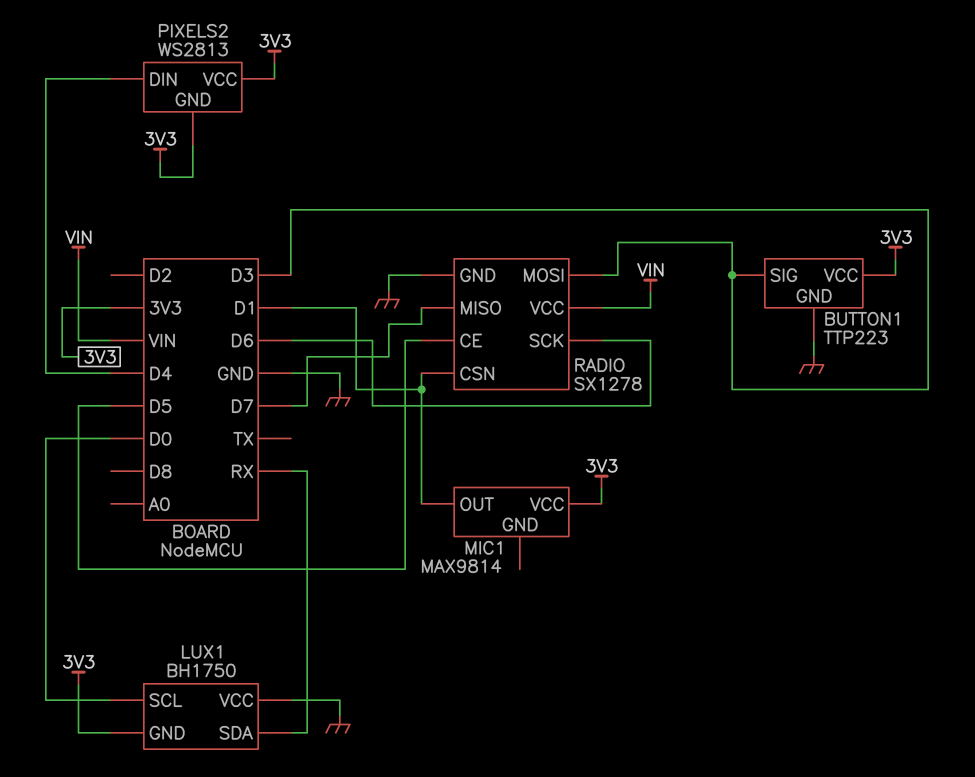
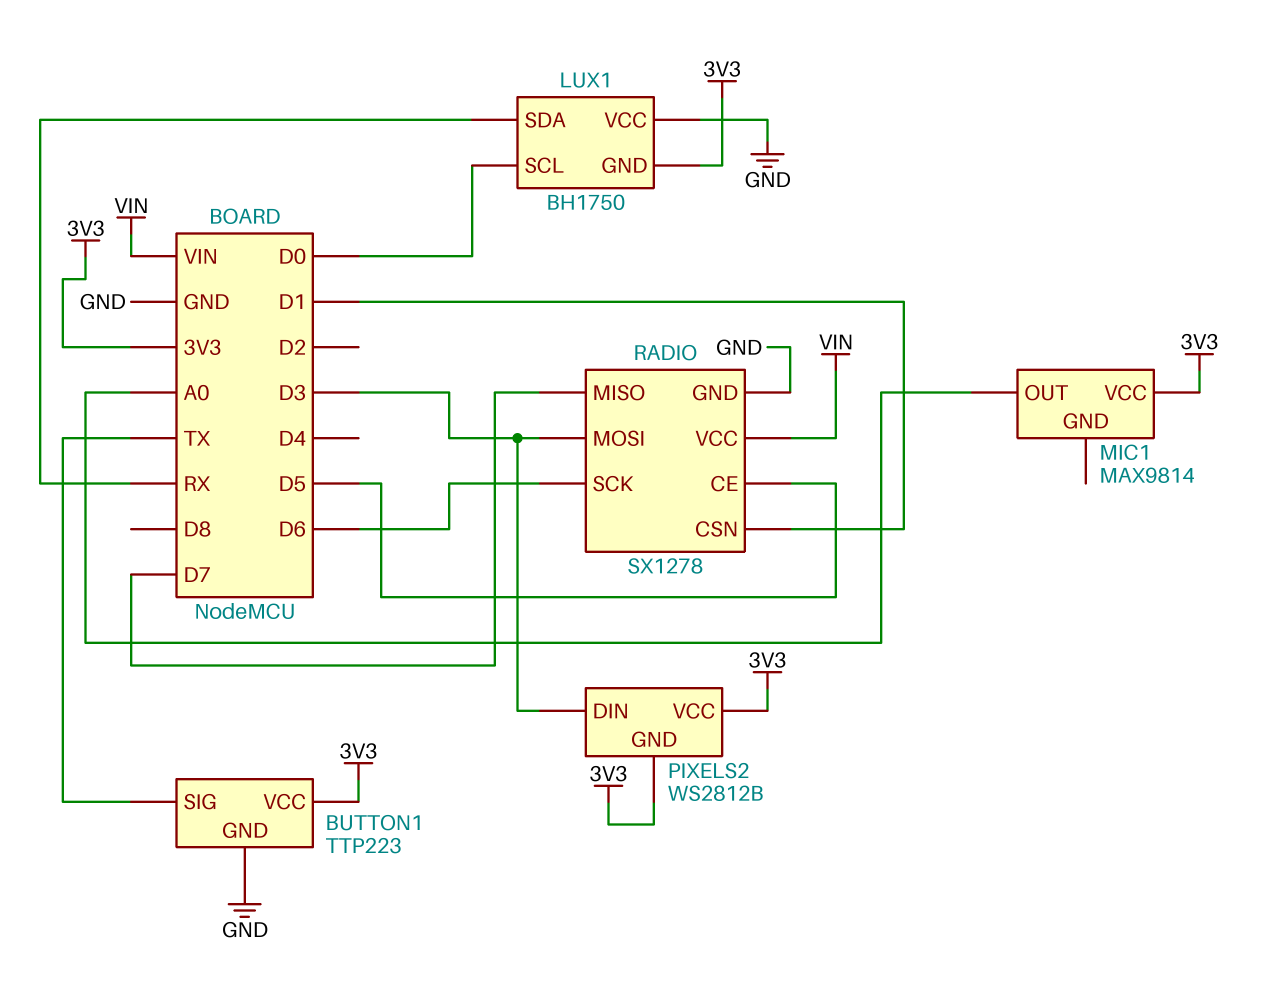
BUTTON1 pin SIG: D3 -> TX
MIC1 pin OUT: D1 -> A0
PIXELS2: WS2813 -> WS2812B
PIXELS2 pin DIN: D4 -> D3

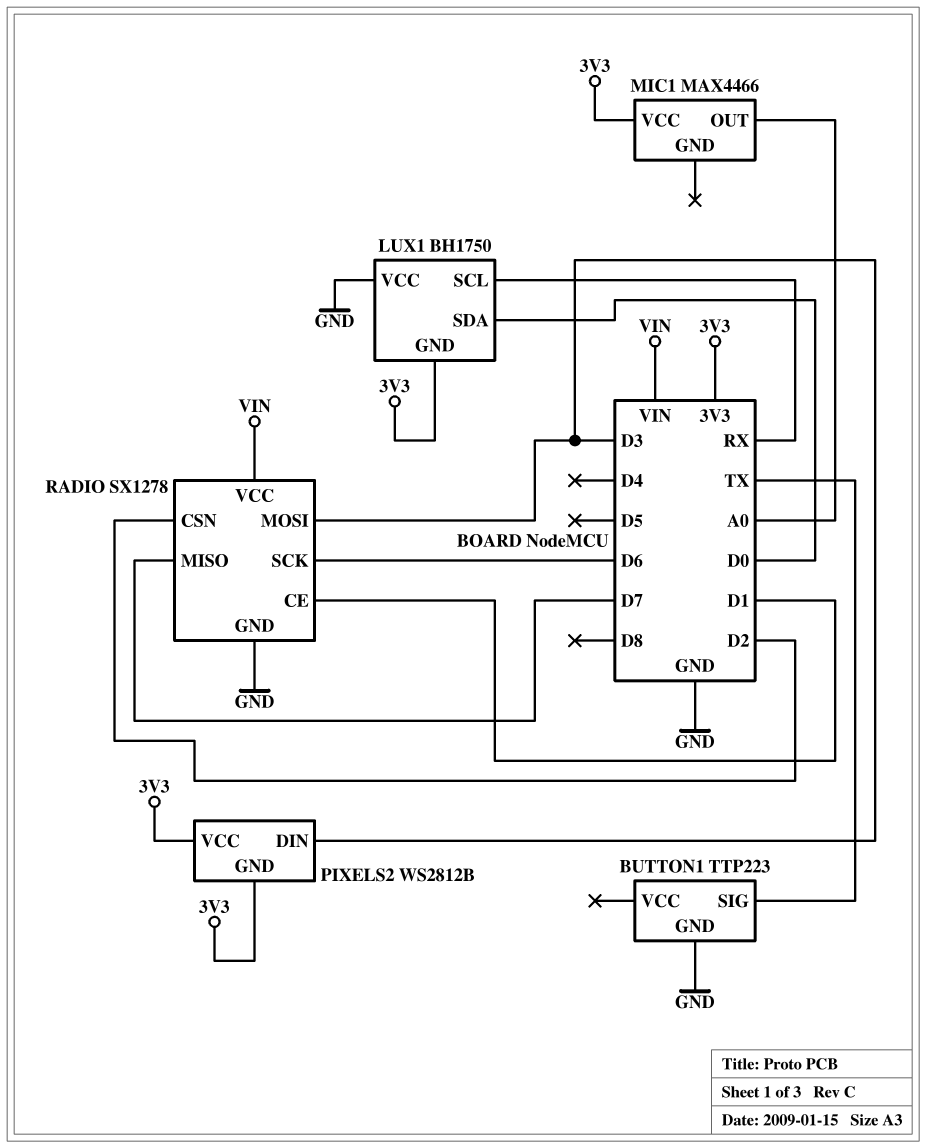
BUTTON1 pin VCC: 3V3 -> none
LUX1 pin SCL: D0 -> RX
LUX1 pin SDA: RX -> D0
MIC1: MAX9814 -> MAX4466
RADIO pin CE: D5 -> D1
RADIO pin CSN: D1 -> D2

